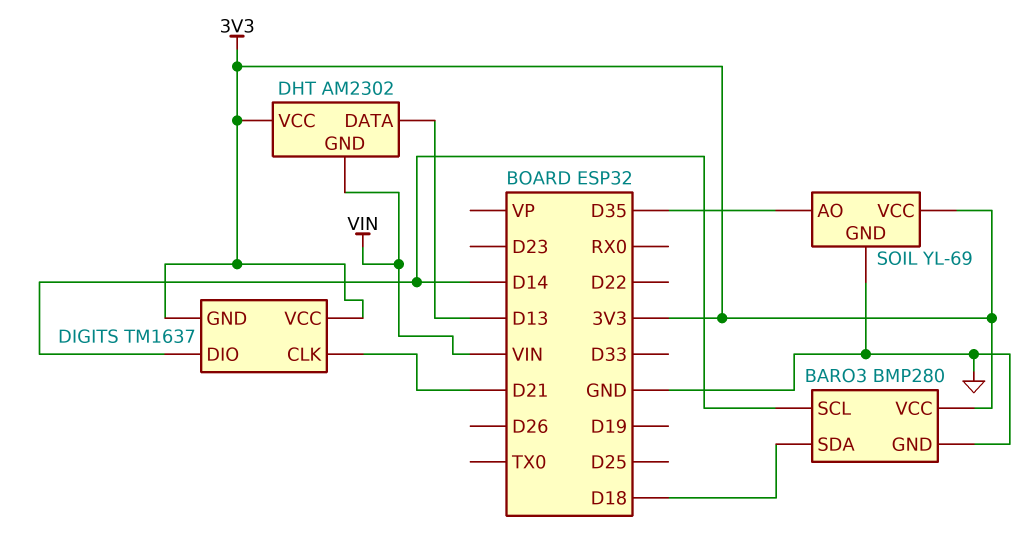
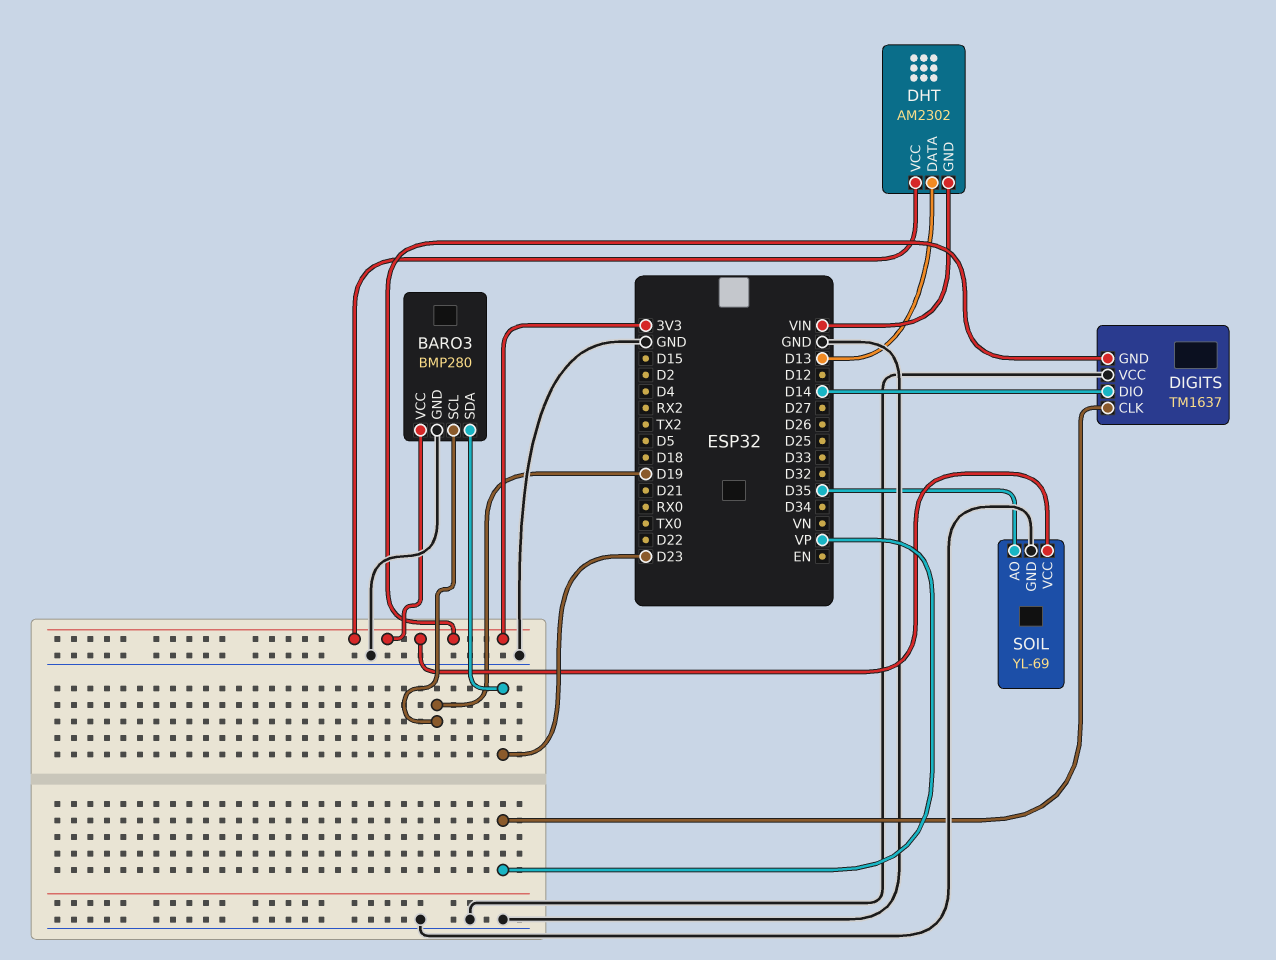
BARO3 pin SCL: D14 -> D19
BARO3 pin SDA: D18 -> D23
DIGITS pin CLK: D21 -> VP
DIGITS pin VCC: 3V3 -> GND

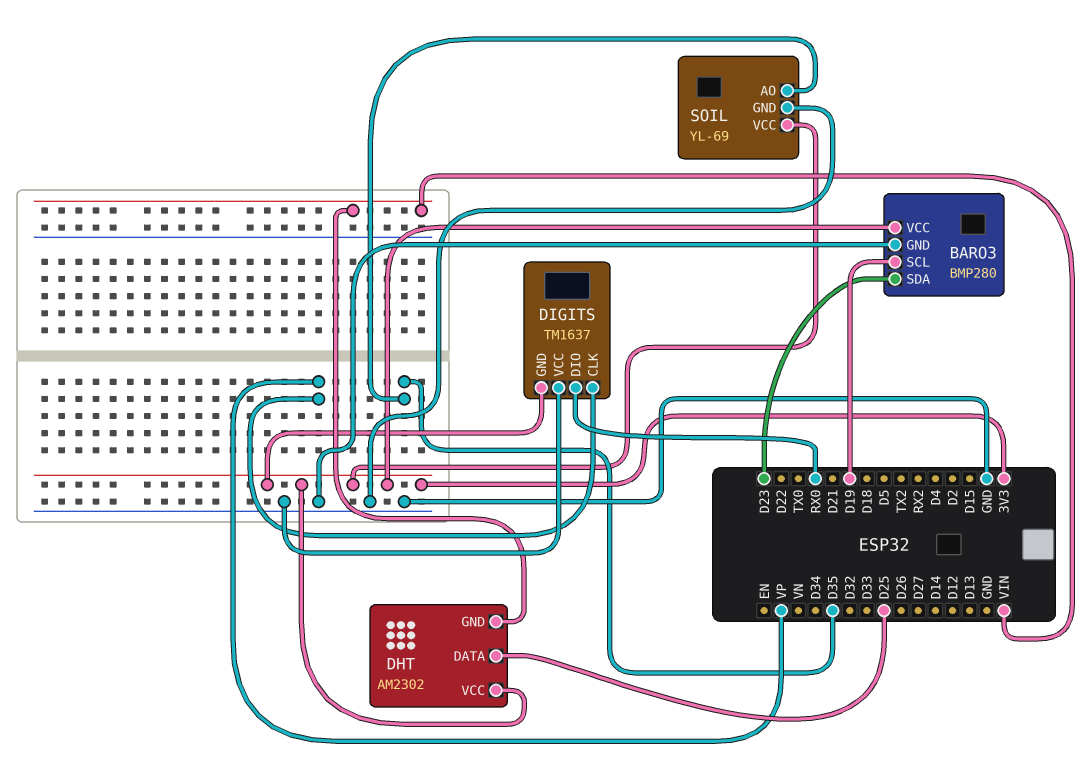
DHT pin DATA: D13 -> D25
DIGITS pin DIO: D14 -> RX0

